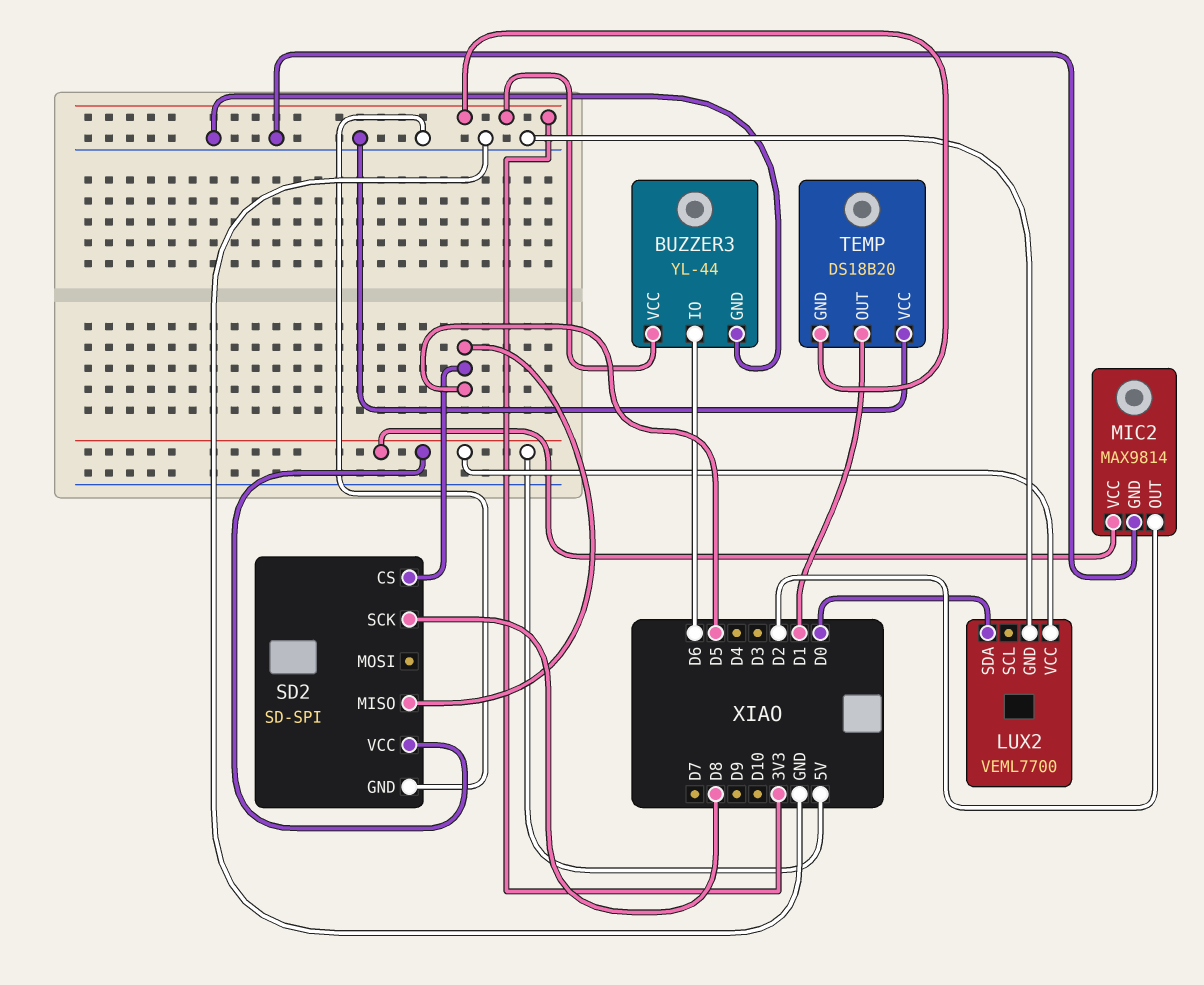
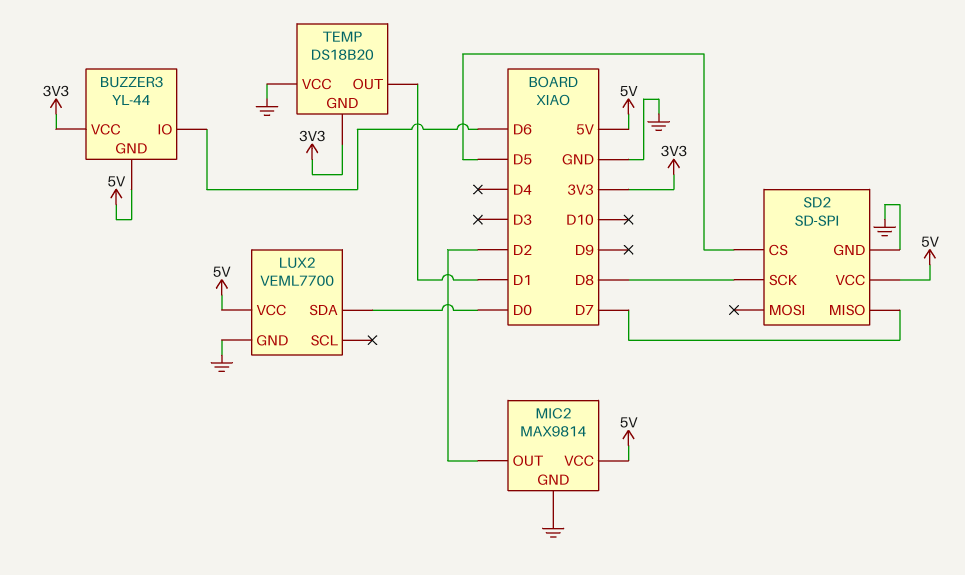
BUZZER3 pin GND: GND -> 5V
SD2 pin MISO: D5 -> D7

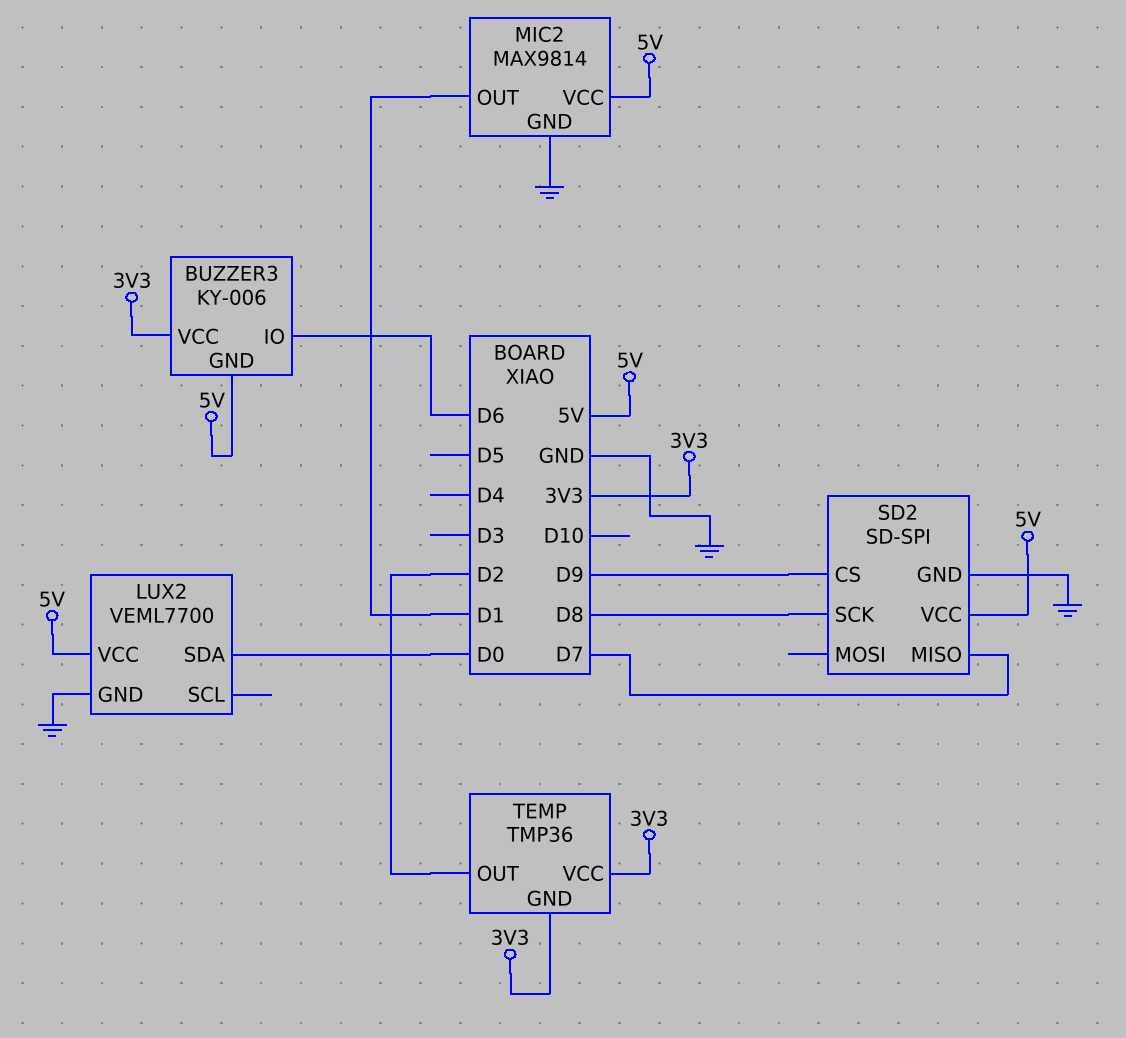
BUZZER3: YL-44 -> KY-006
MIC2 pin OUT: D2 -> D1
SD2 pin CS: D5 -> D9
TEMP: DS18B20 -> TMP36
TEMP pin OUT: D1 -> D2
TEMP pin VCC: GND -> 3V3

